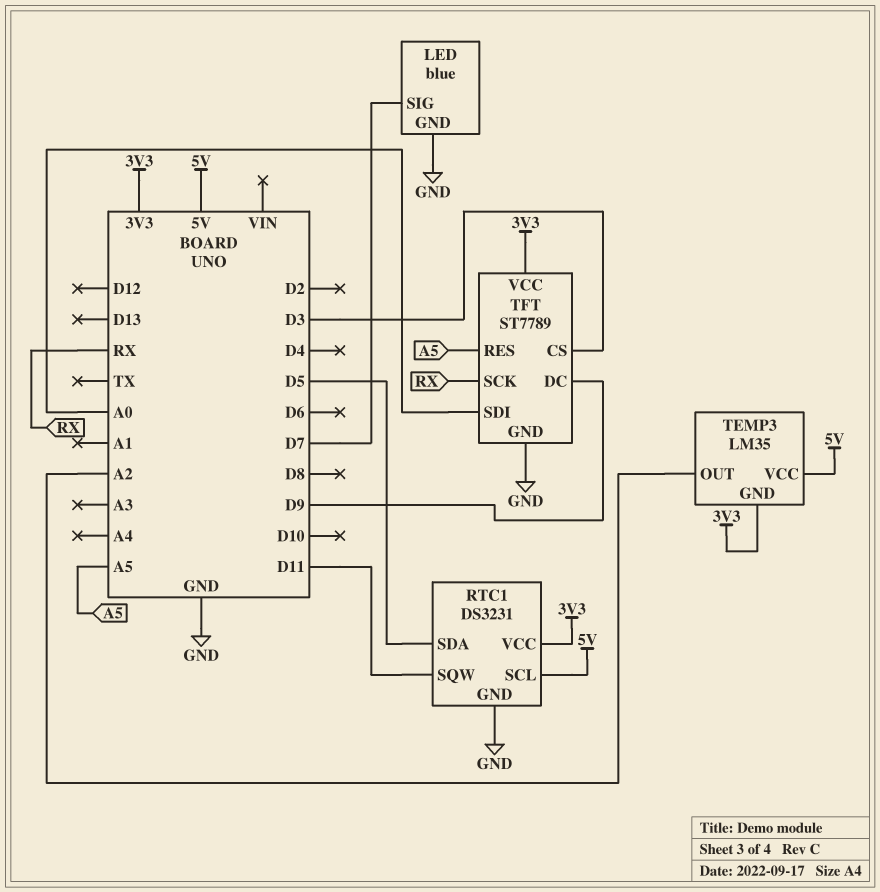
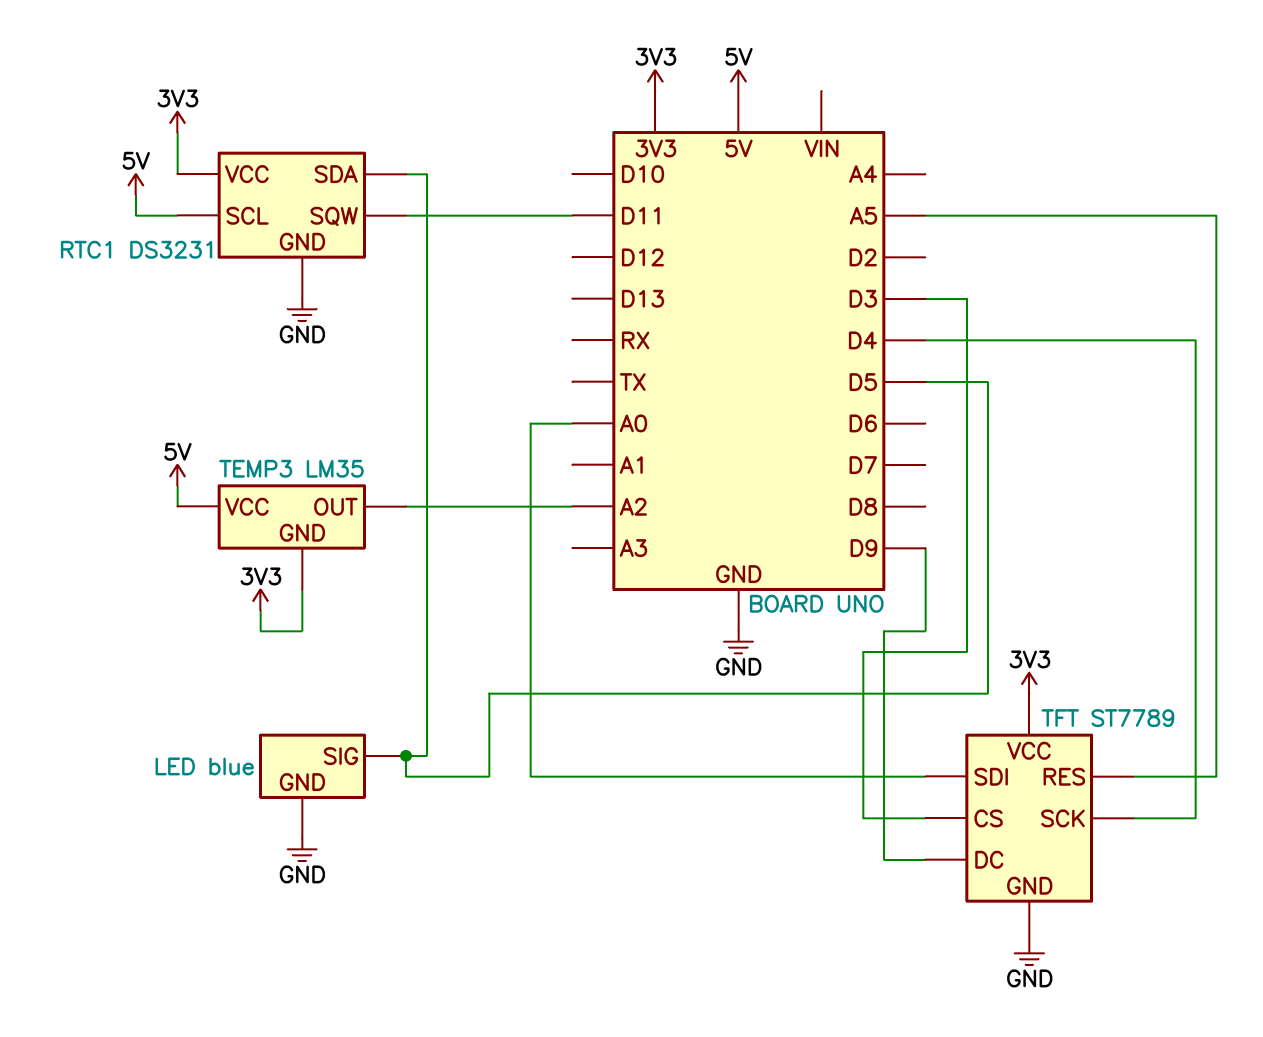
LED pin SIG: D7 -> D5
TFT pin SCK: RX -> D4

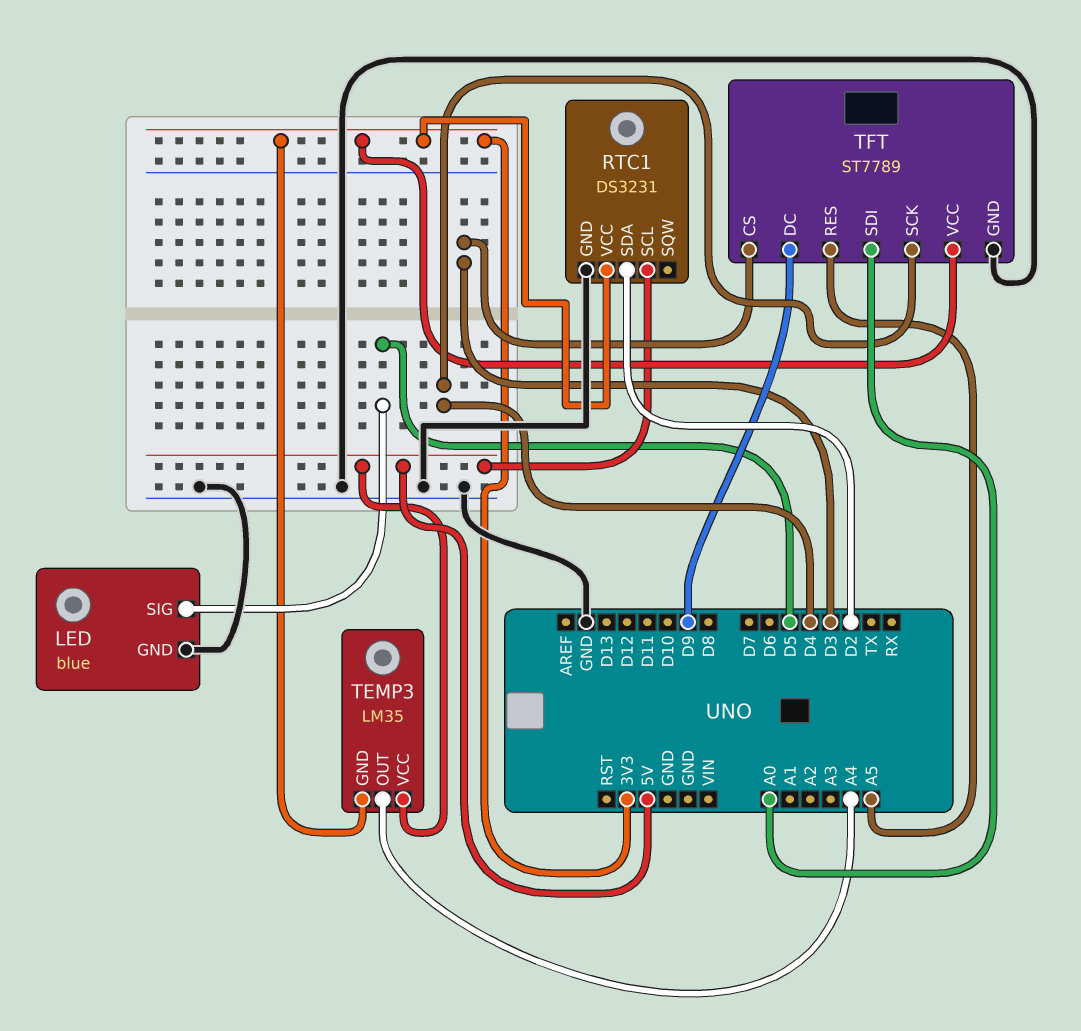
RTC1 pin SDA: D5 -> D2
RTC1 pin SQW: D11 -> none
TEMP3 pin OUT: A2 -> A4

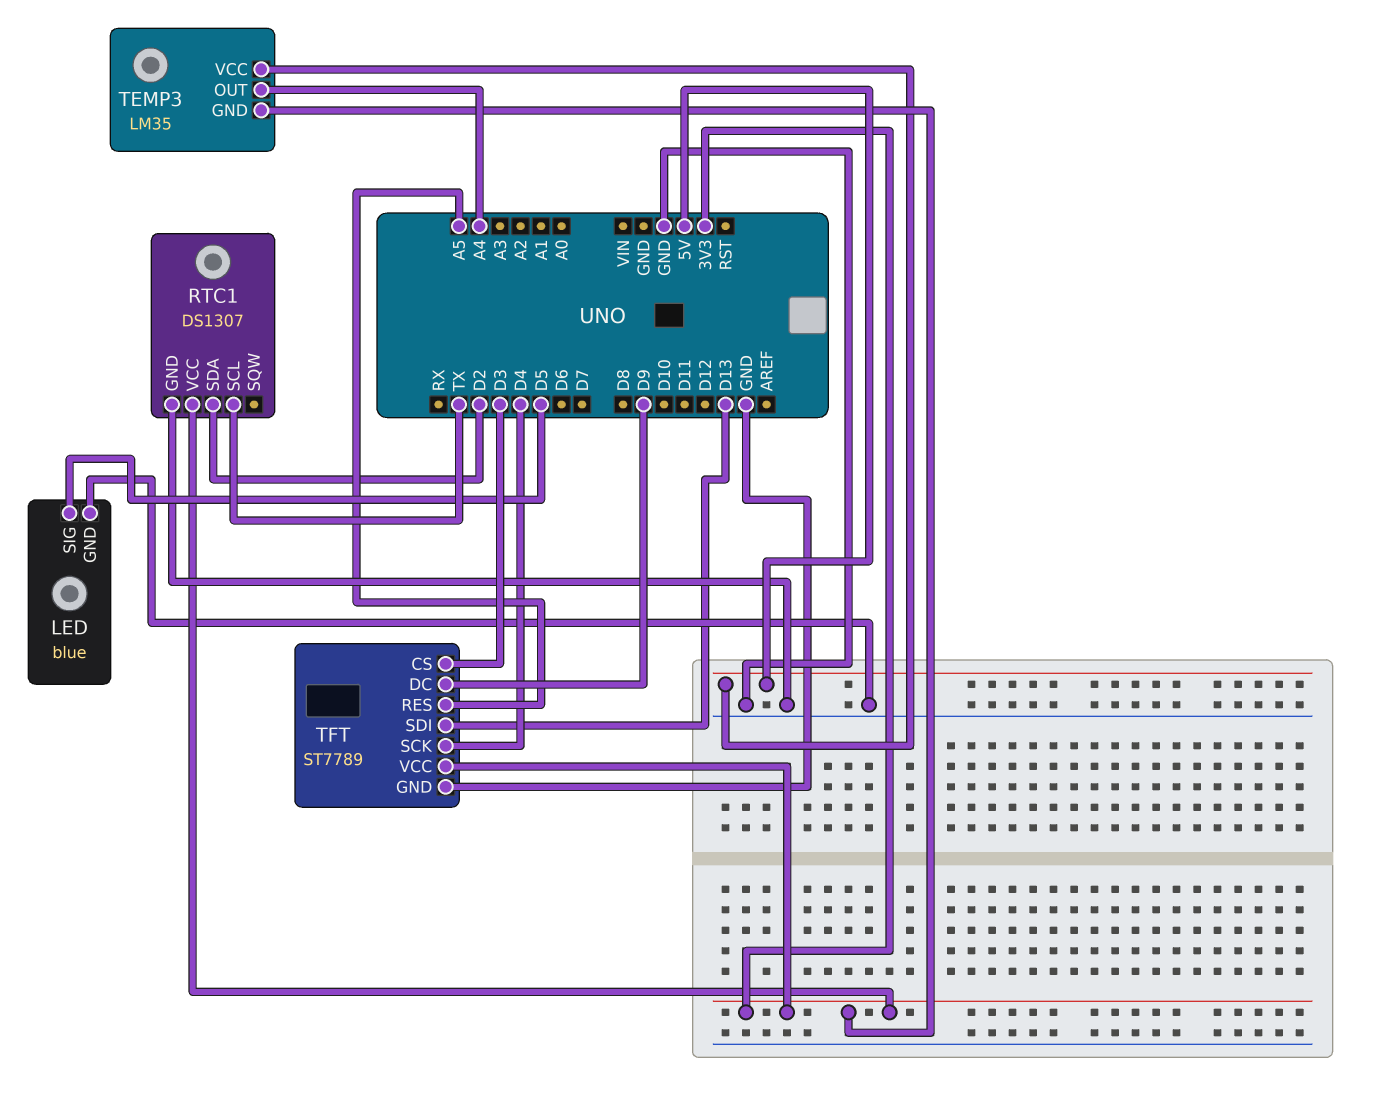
RTC1: DS3231 -> DS1307
RTC1 pin SCL: 5V -> TX
TFT pin SDI: A0 -> D13

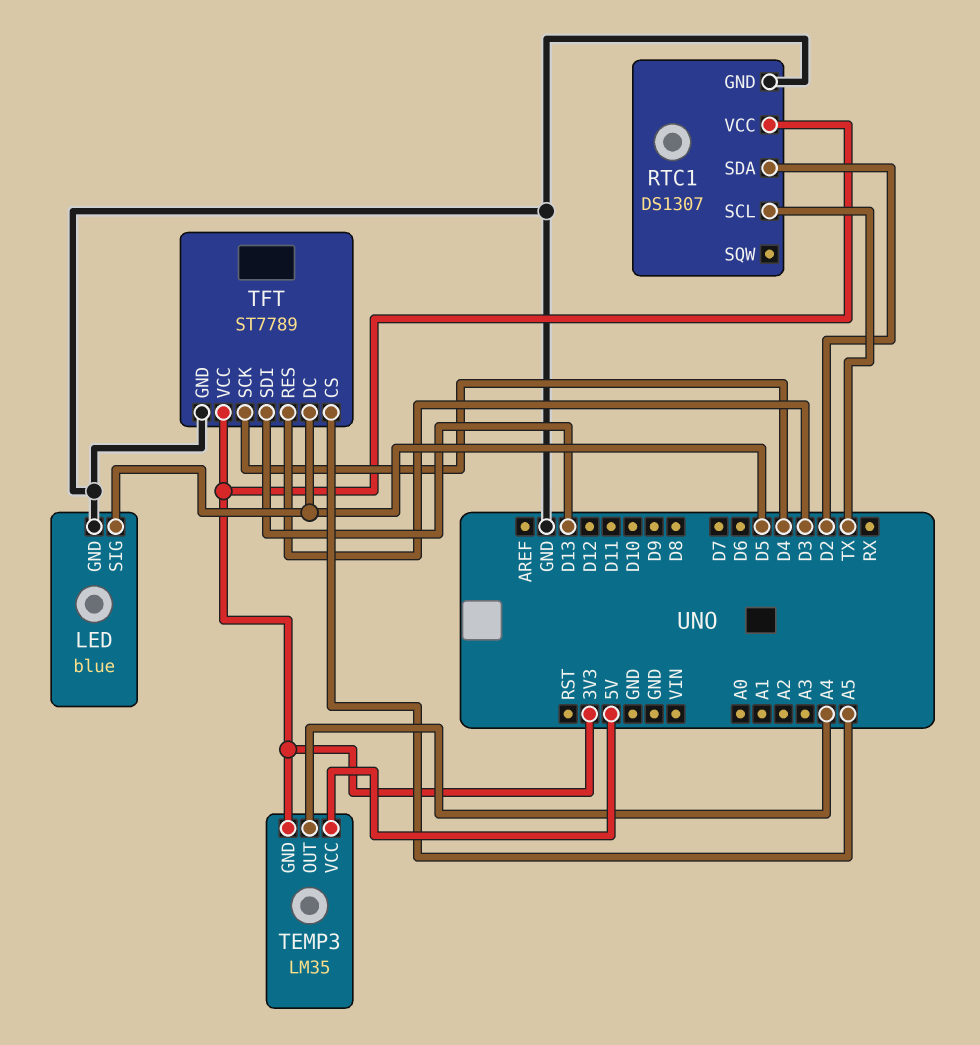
TFT pin CS: D3 -> A5
TFT pin DC: D9 -> D5
TFT pin RES: A5 -> D3

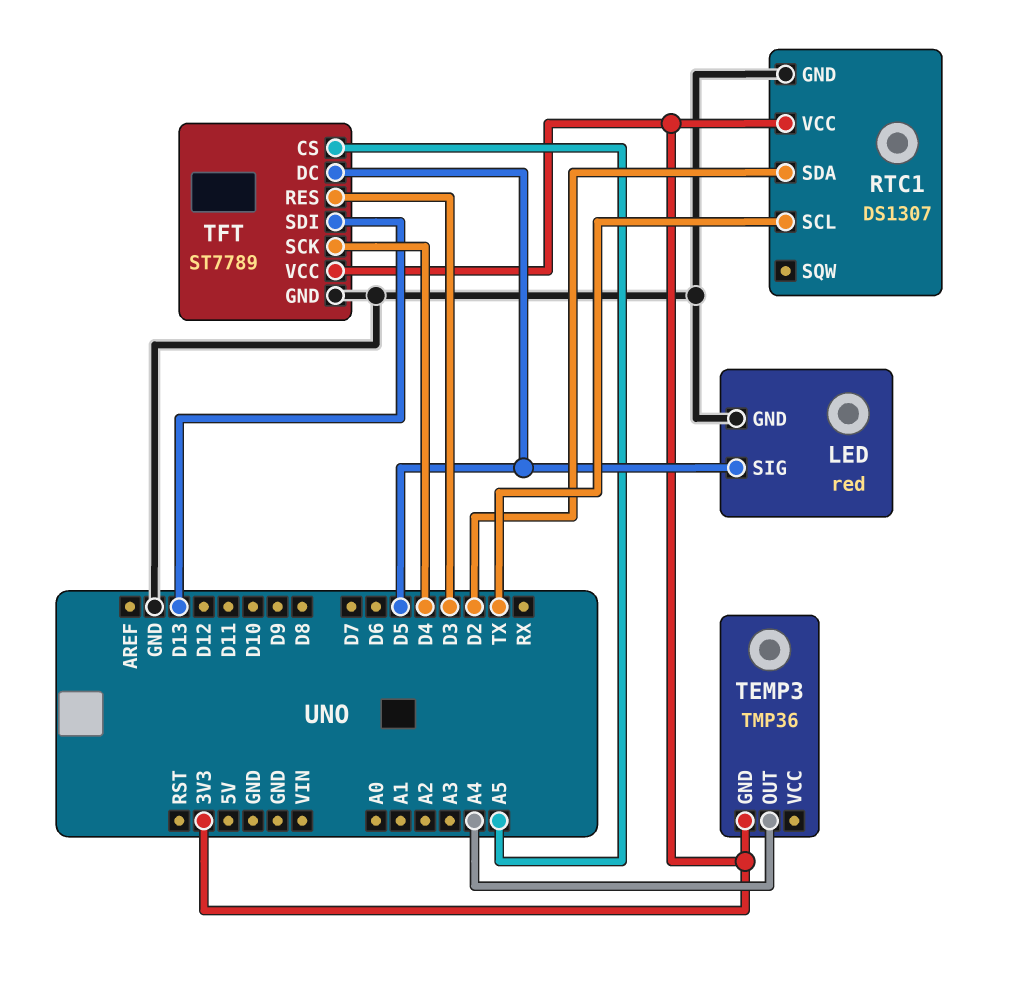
LED: blue -> red
TEMP3: LM35 -> TMP36
TEMP3 pin VCC: 5V -> none

